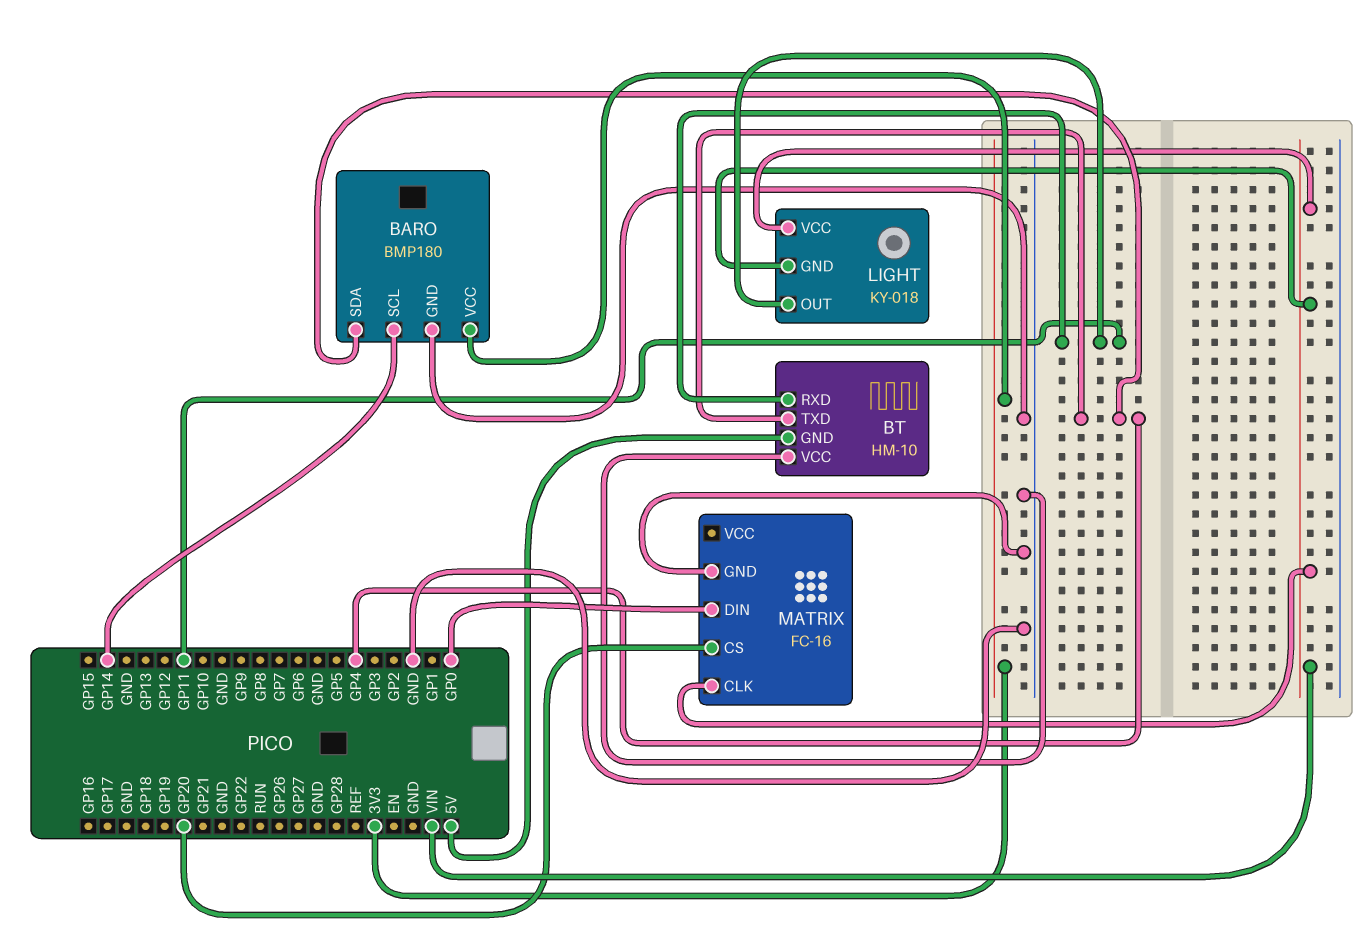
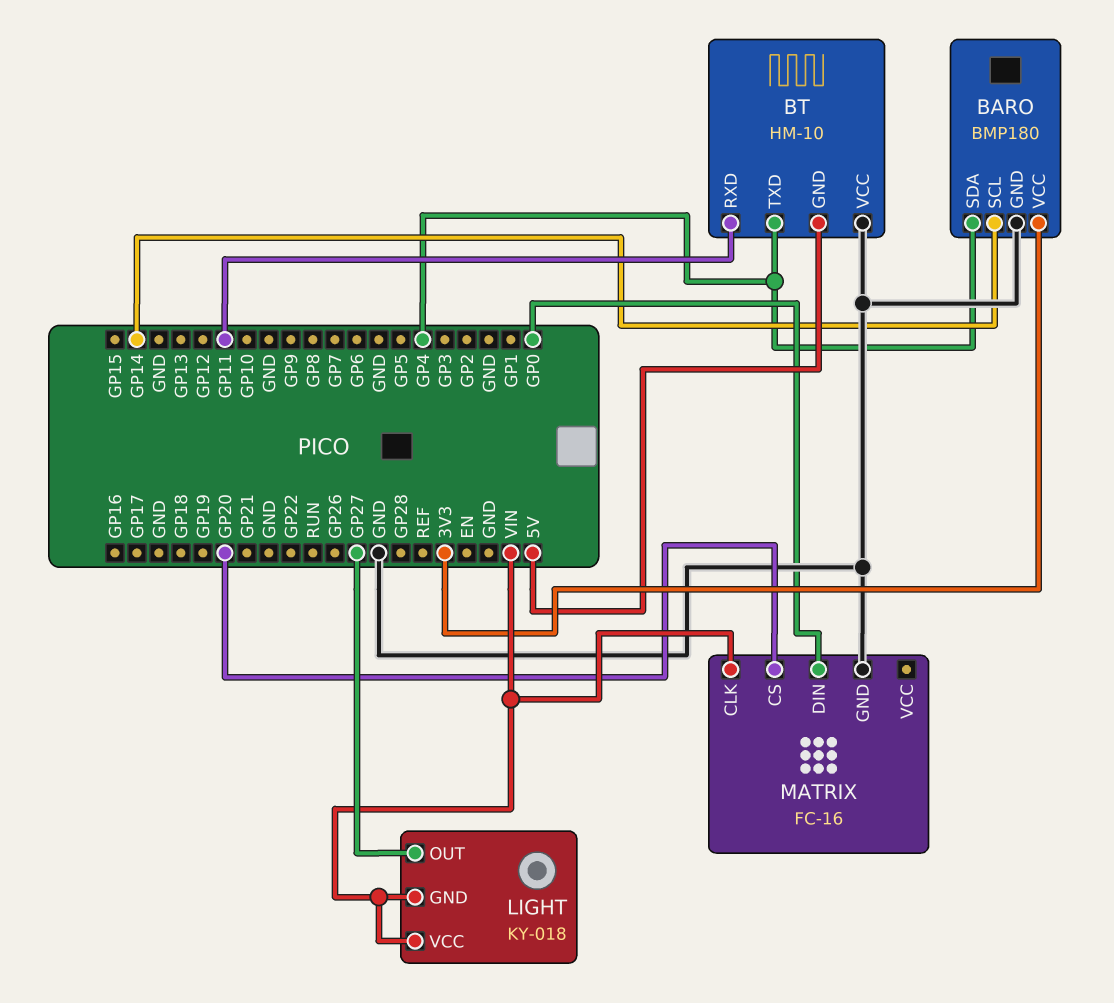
LIGHT pin OUT: GP11 -> GP27

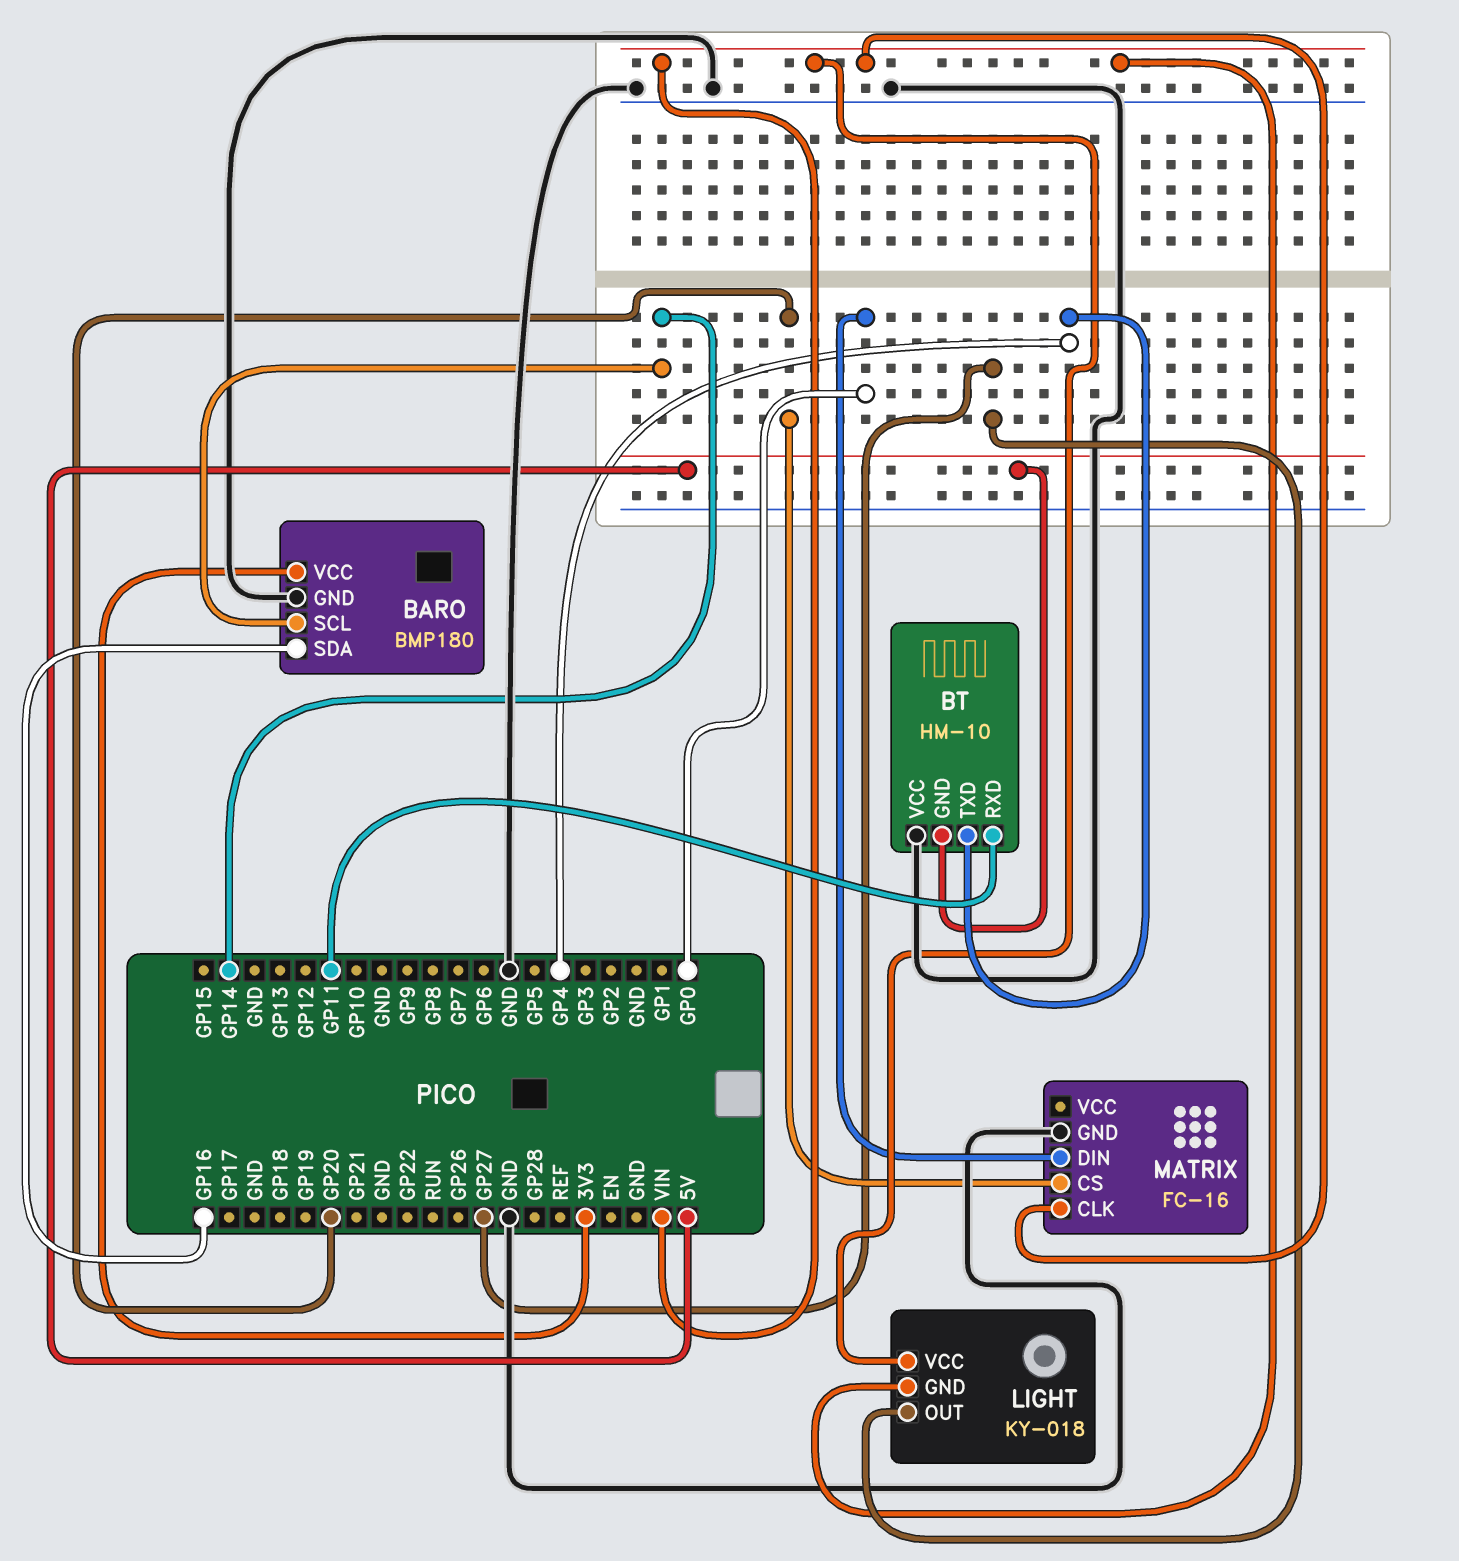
BARO pin SDA: GP4 -> GP16

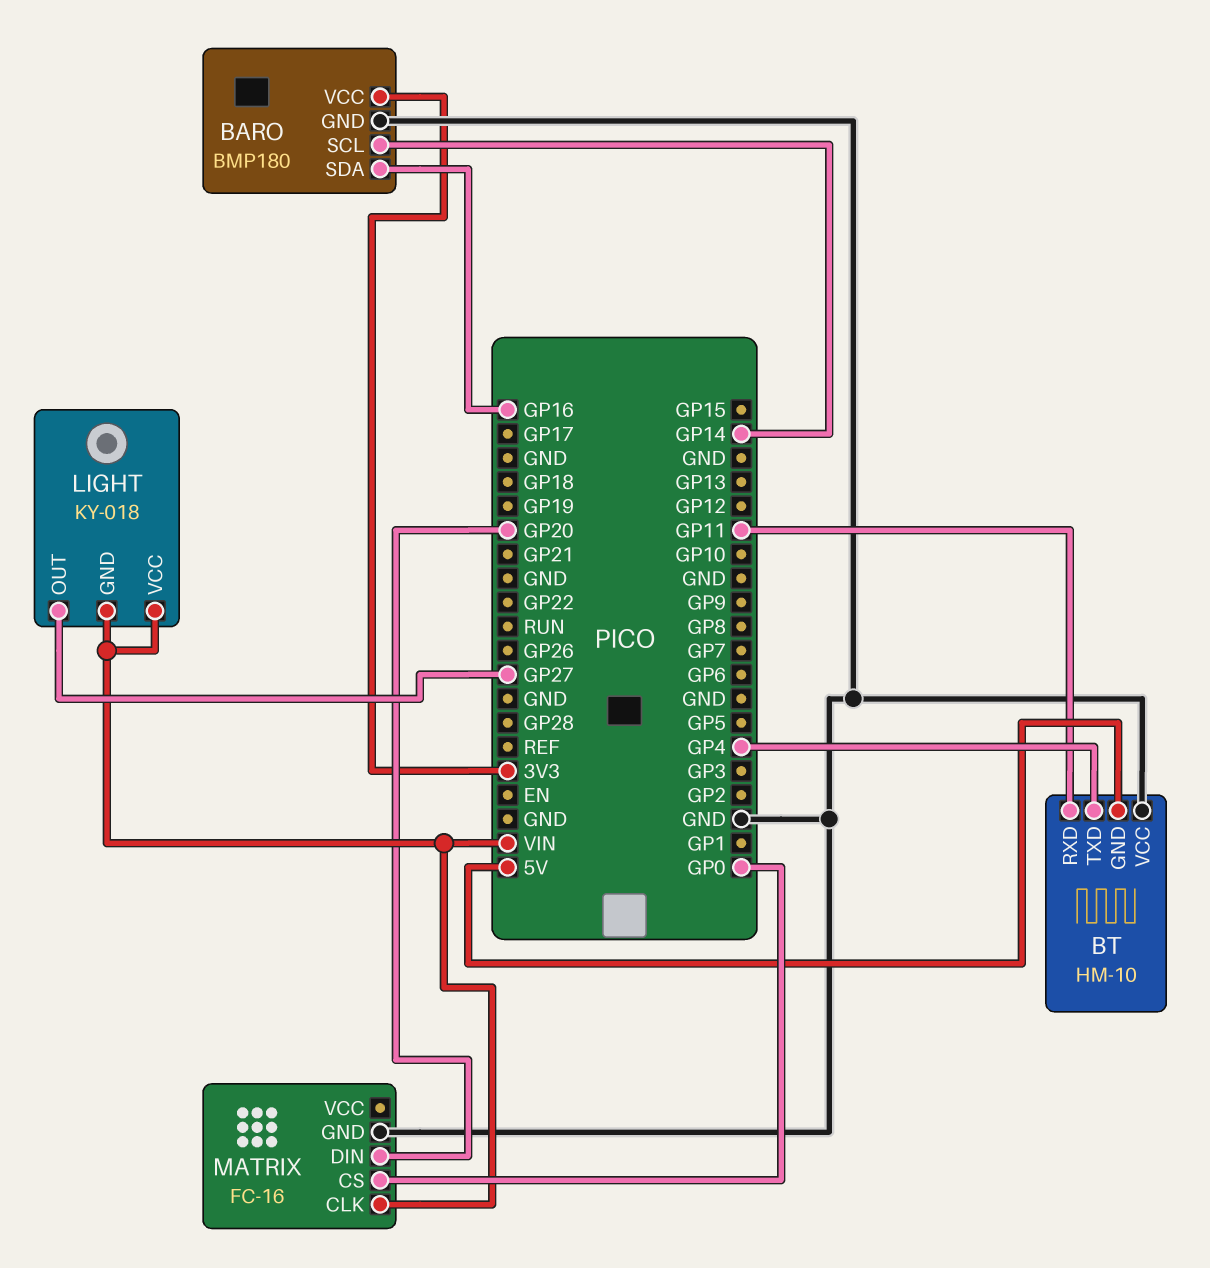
MATRIX pin CS: GP20 -> GP0
MATRIX pin DIN: GP0 -> GP20

